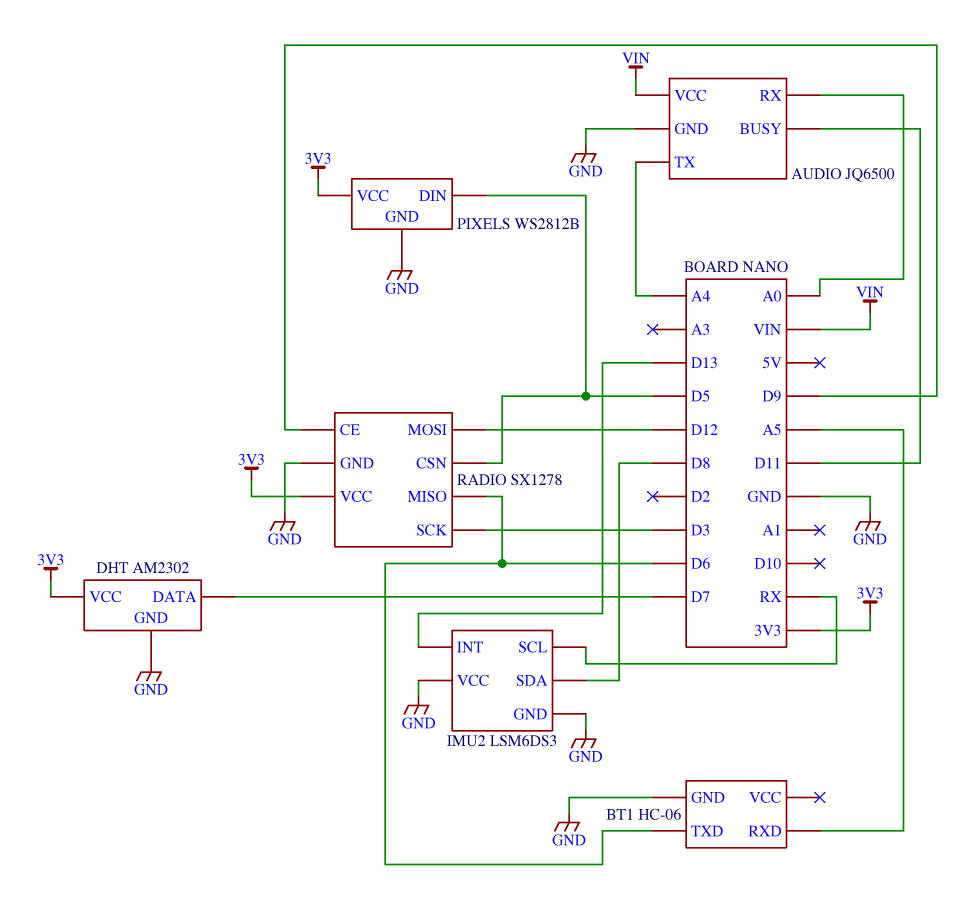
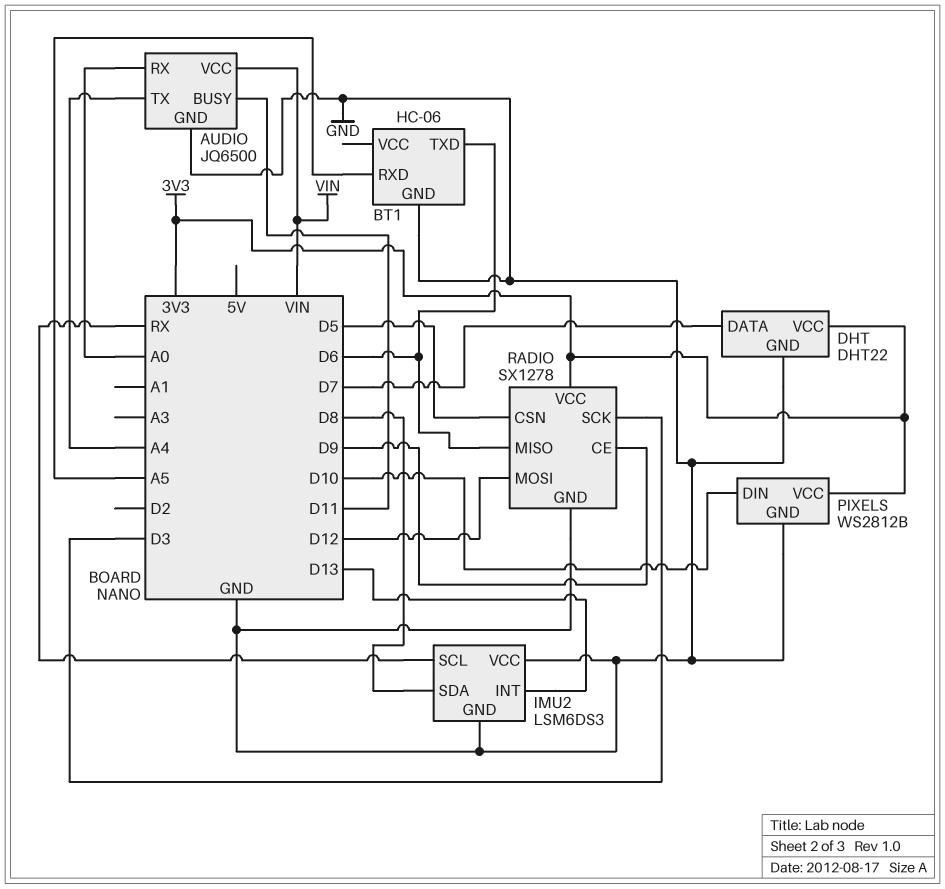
DHT: AM2302 -> DHT22
PIXELS pin DIN: D5 -> D10

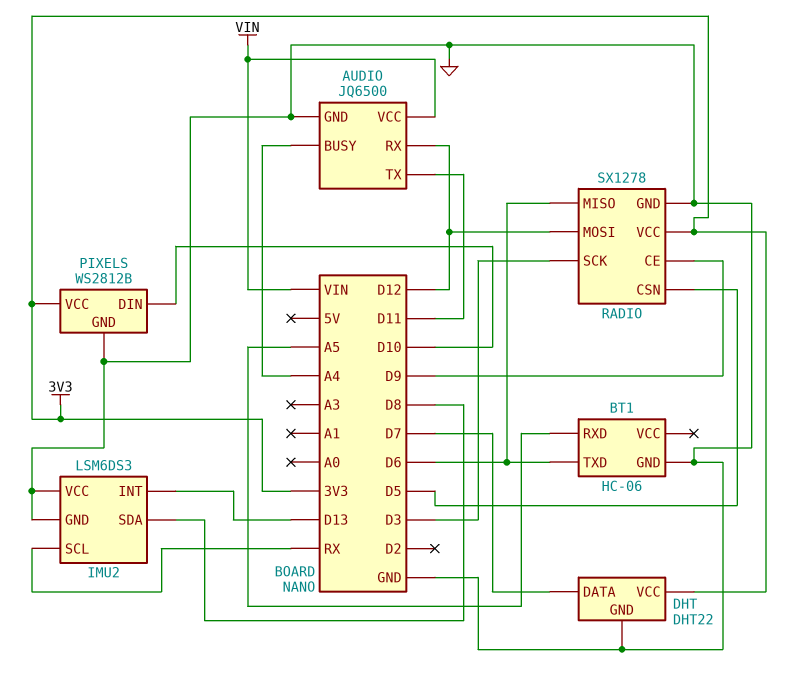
AUDIO pin BUSY: D11 -> A4
AUDIO pin RX: A0 -> D12
AUDIO pin TX: A4 -> D11

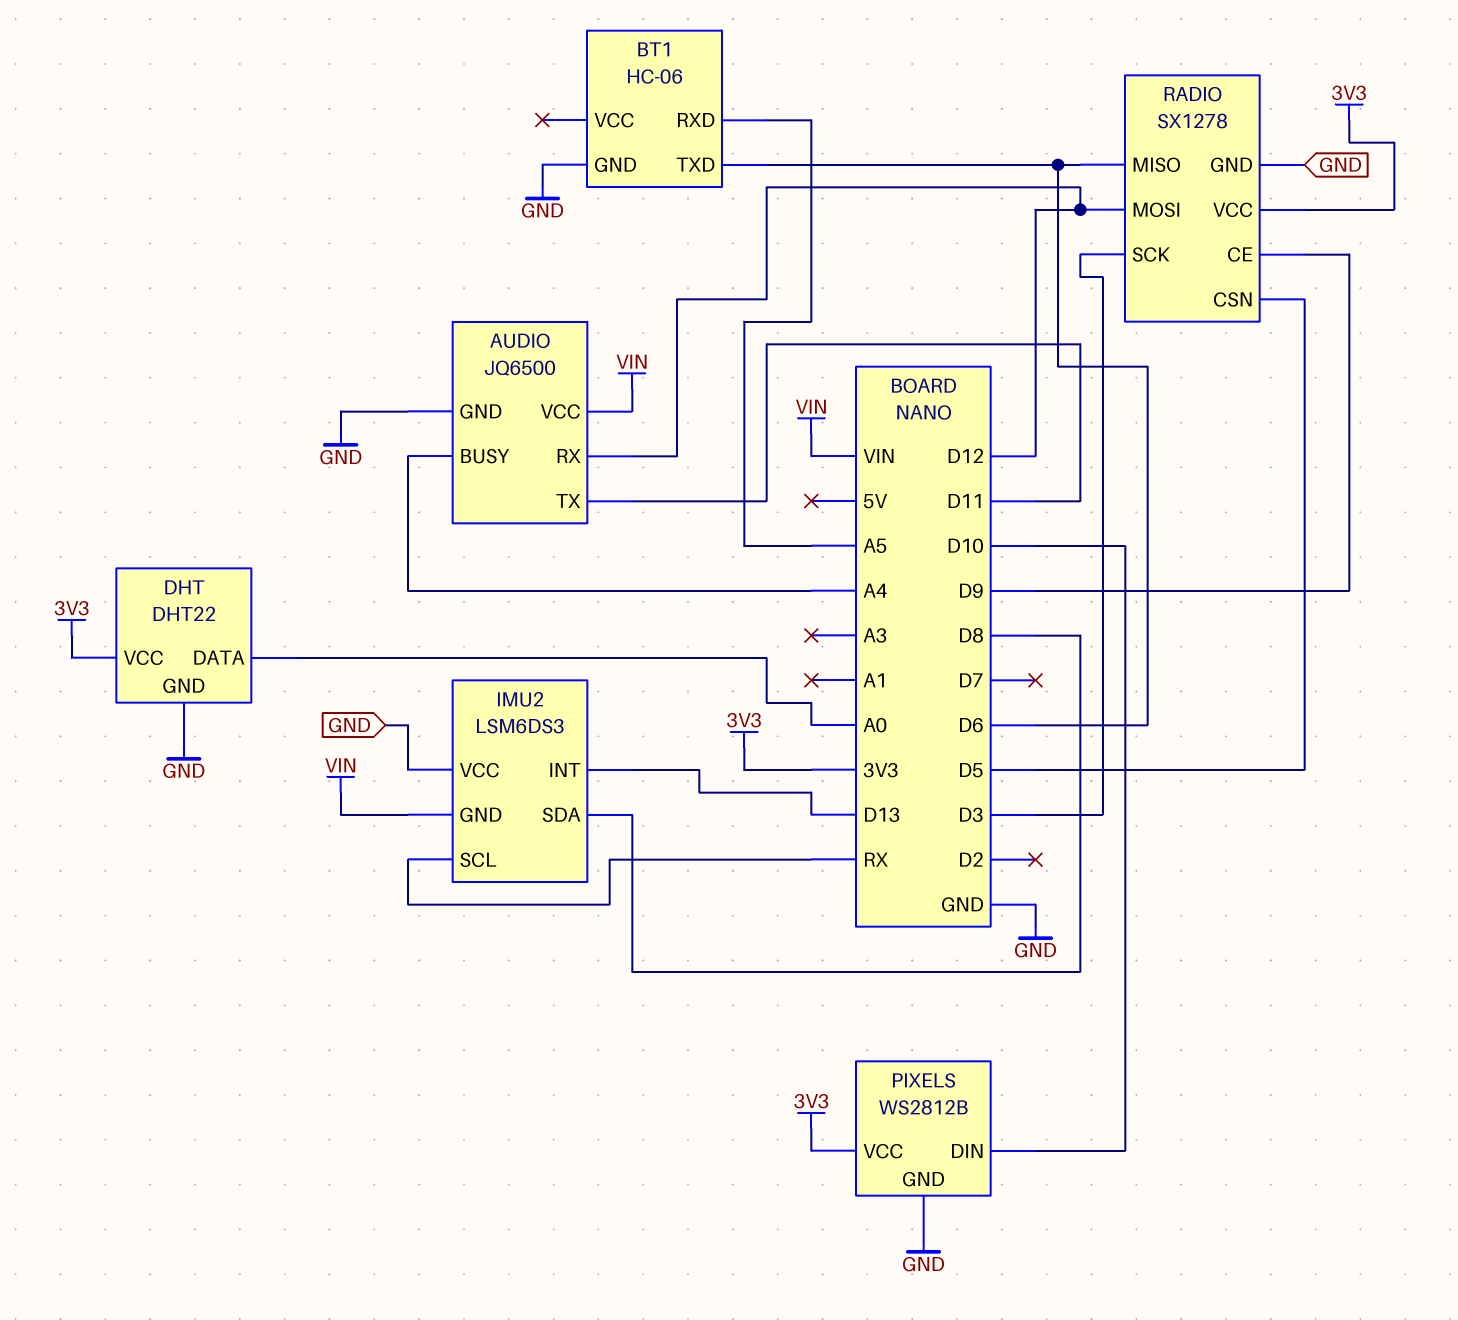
DHT pin DATA: D7 -> A0
IMU2 pin GND: GND -> VIN

